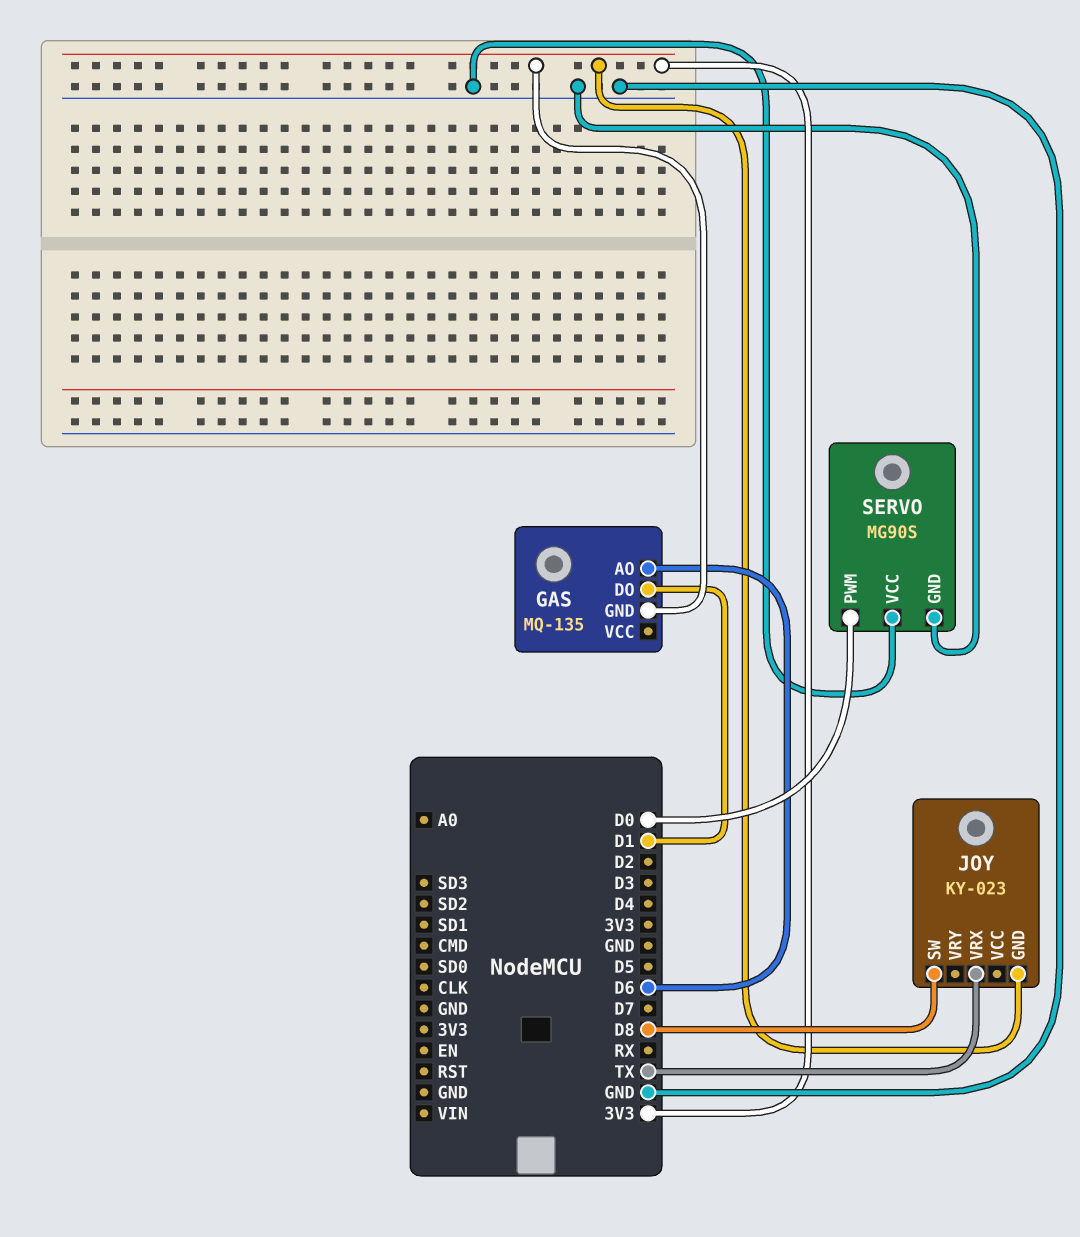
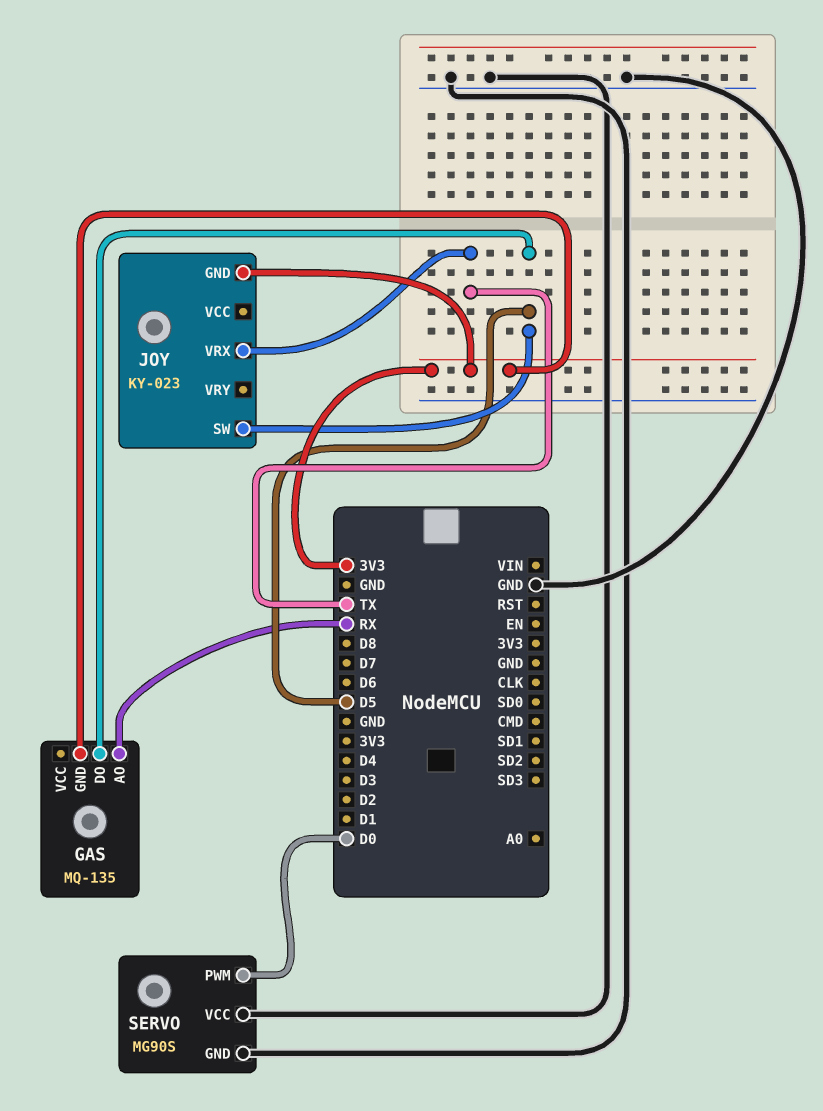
GAS pin AO: D6 -> RX
GAS pin DO: D1 -> D5
JOY pin SW: D8 -> D5

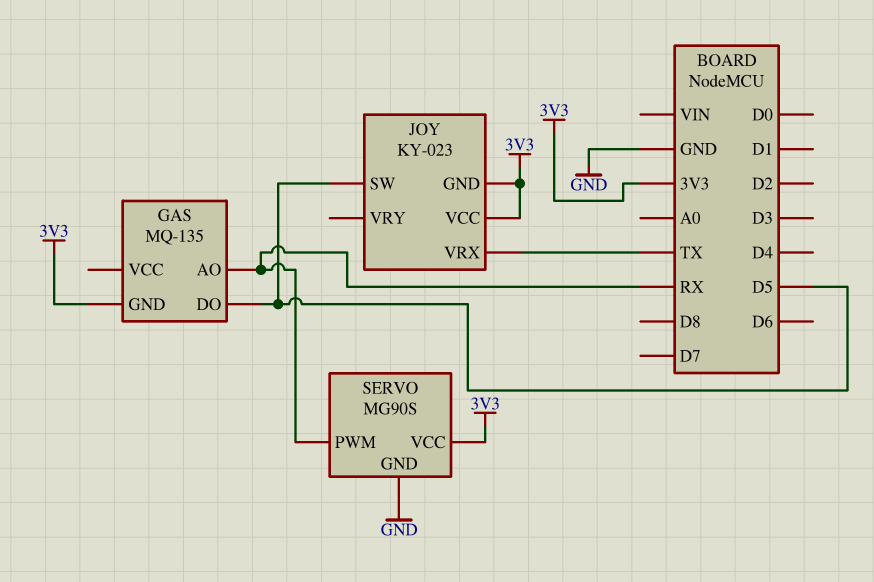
JOY pin VCC: none -> 3V3
SERVO pin PWM: D0 -> RX
SERVO pin VCC: GND -> 3V3

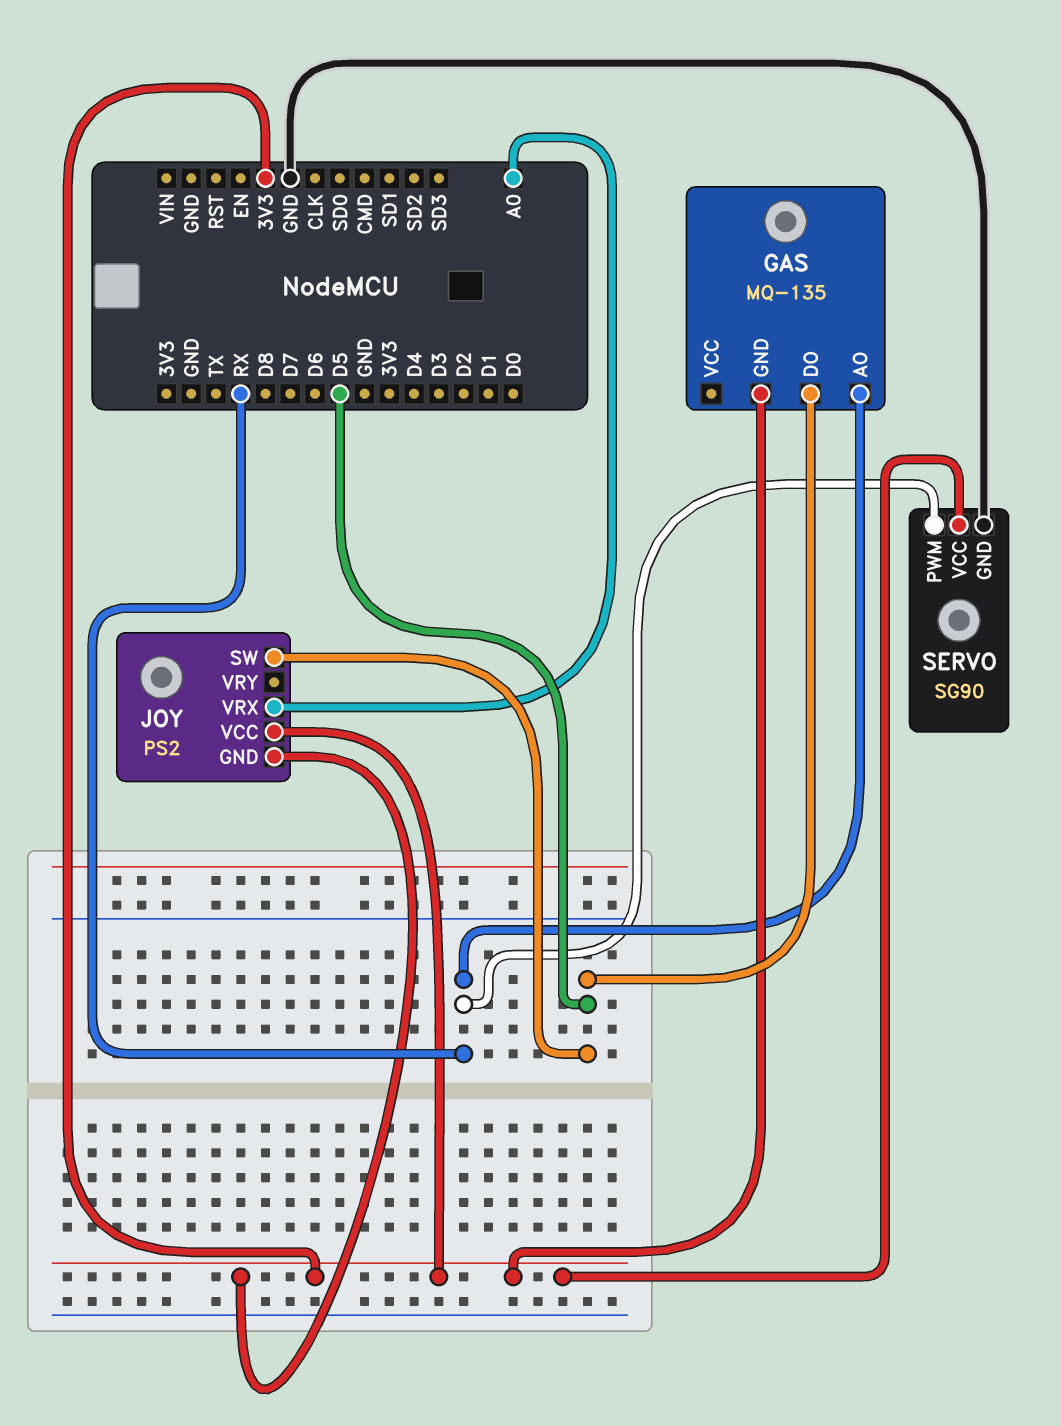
JOY: KY-023 -> PS2
JOY pin VRX: TX -> A0
SERVO: MG90S -> SG90

